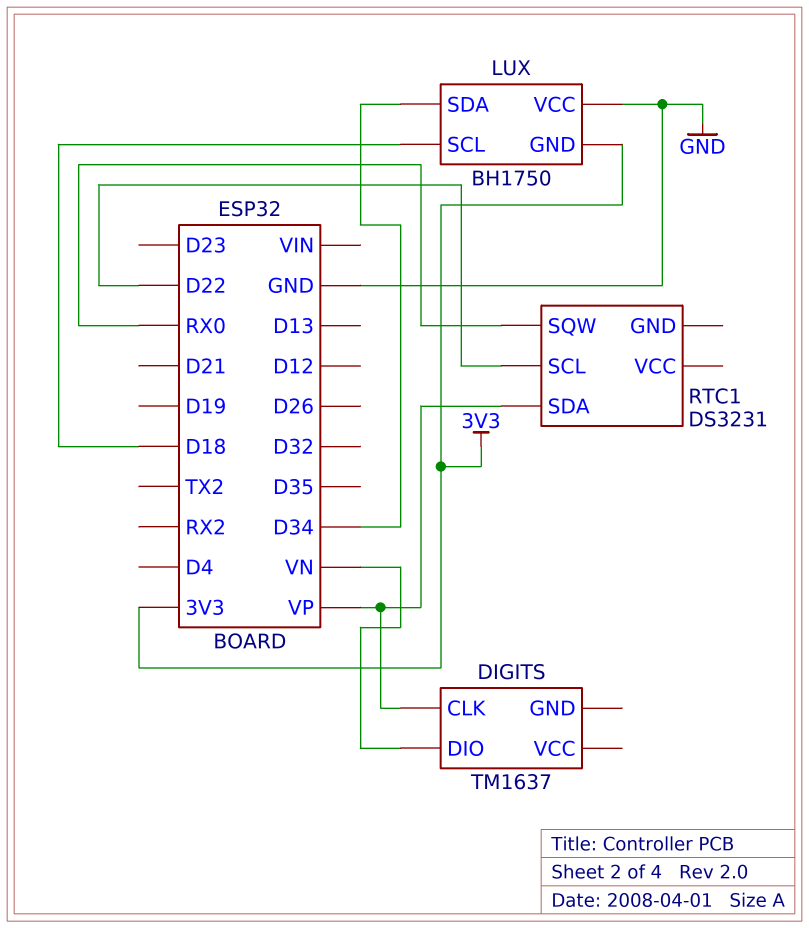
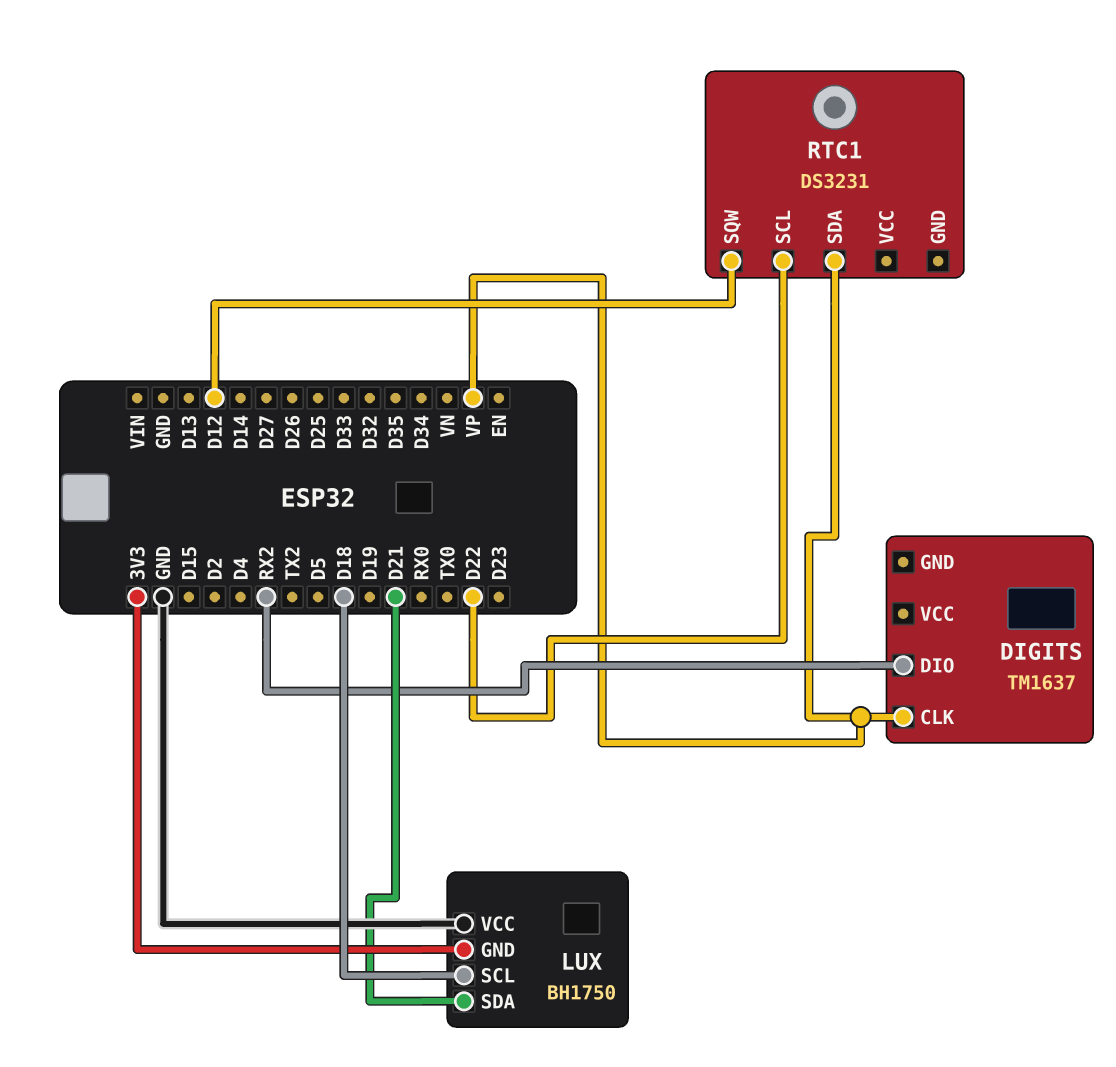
DIGITS pin DIO: VN -> RX2
LUX pin SDA: D34 -> D21
RTC1 pin SQW: RX0 -> D12

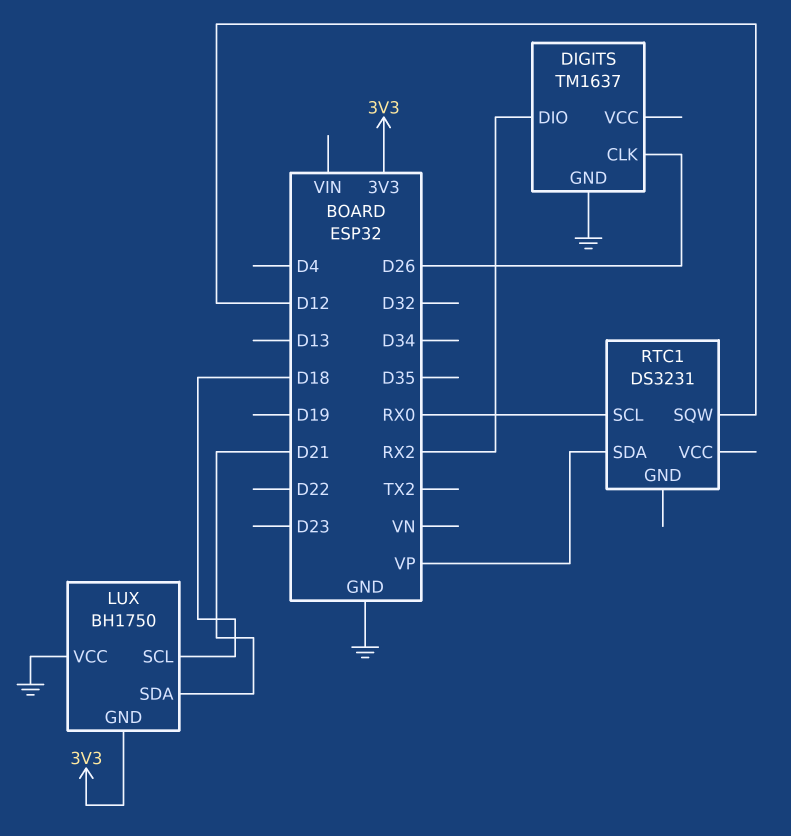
DIGITS pin CLK: VP -> D26
DIGITS pin GND: none -> GND
RTC1 pin SCL: D22 -> RX0

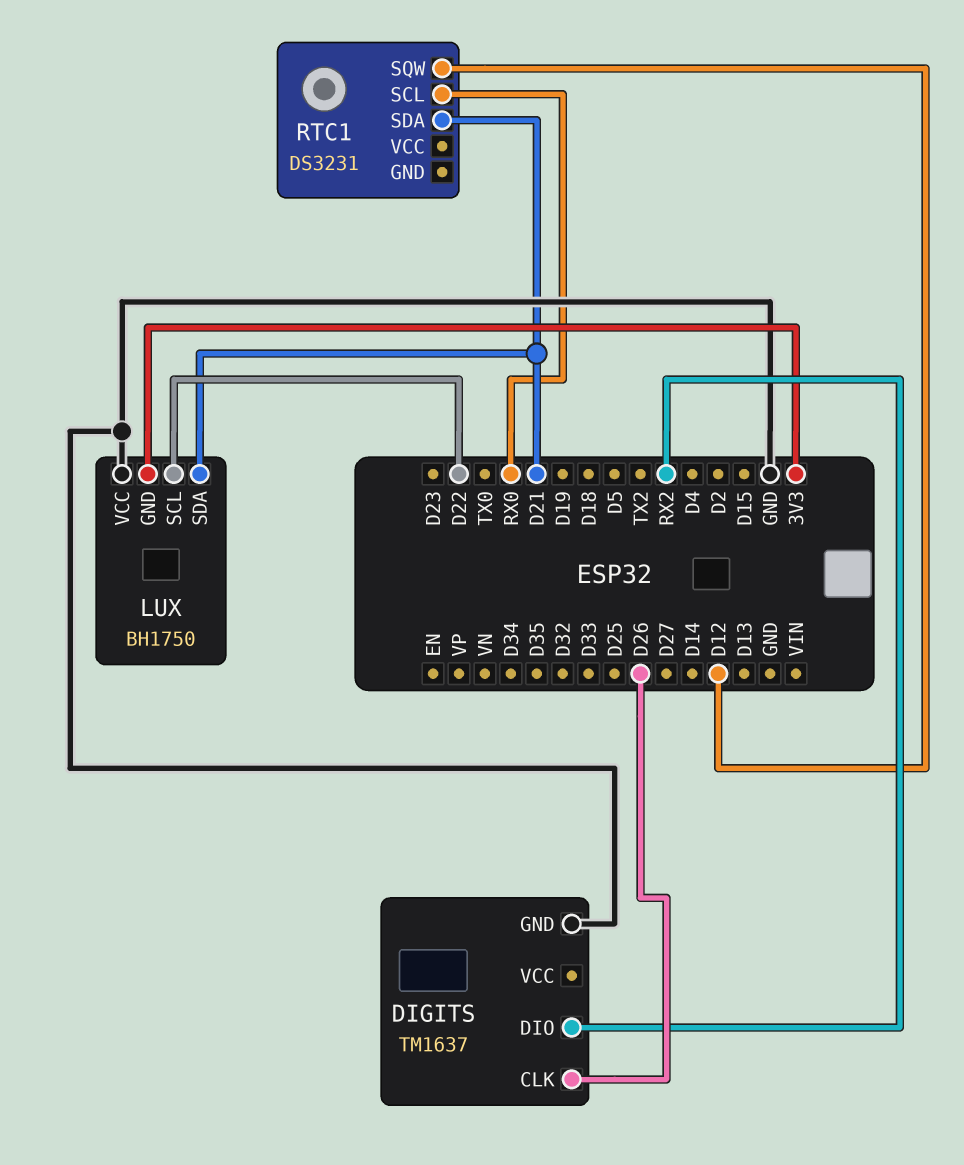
LUX pin SCL: D18 -> D22
RTC1 pin SDA: VP -> D21

